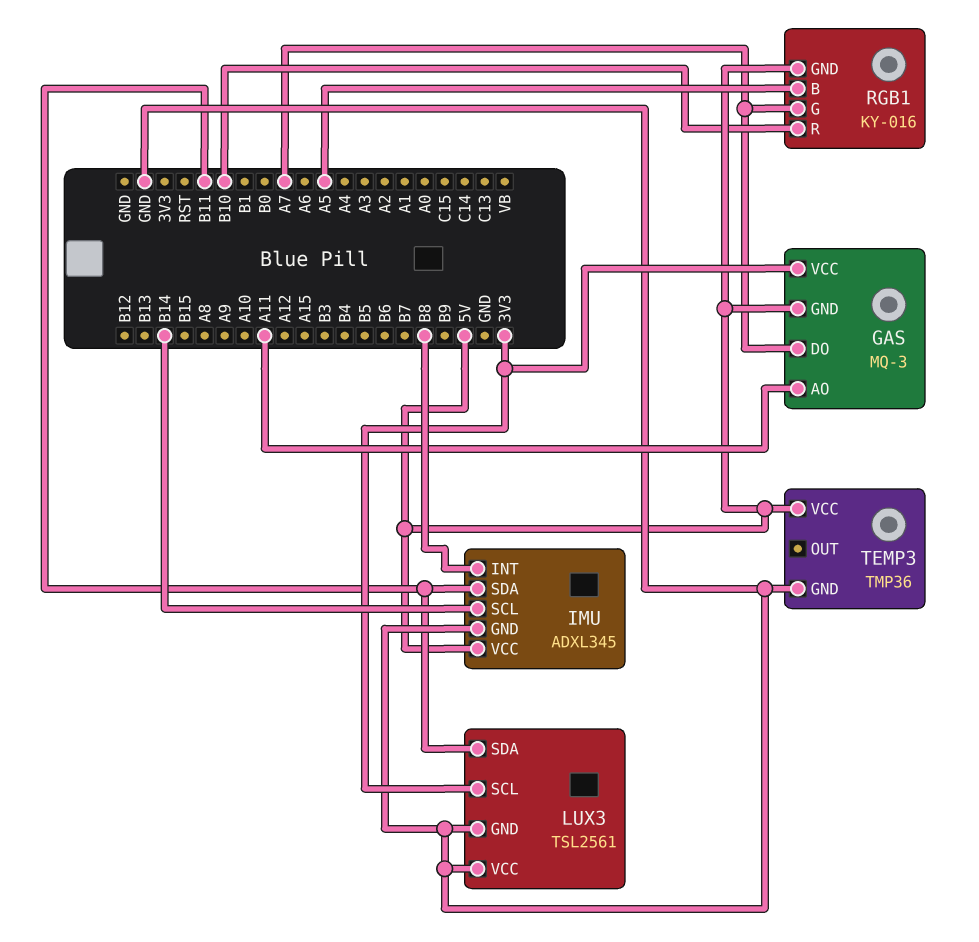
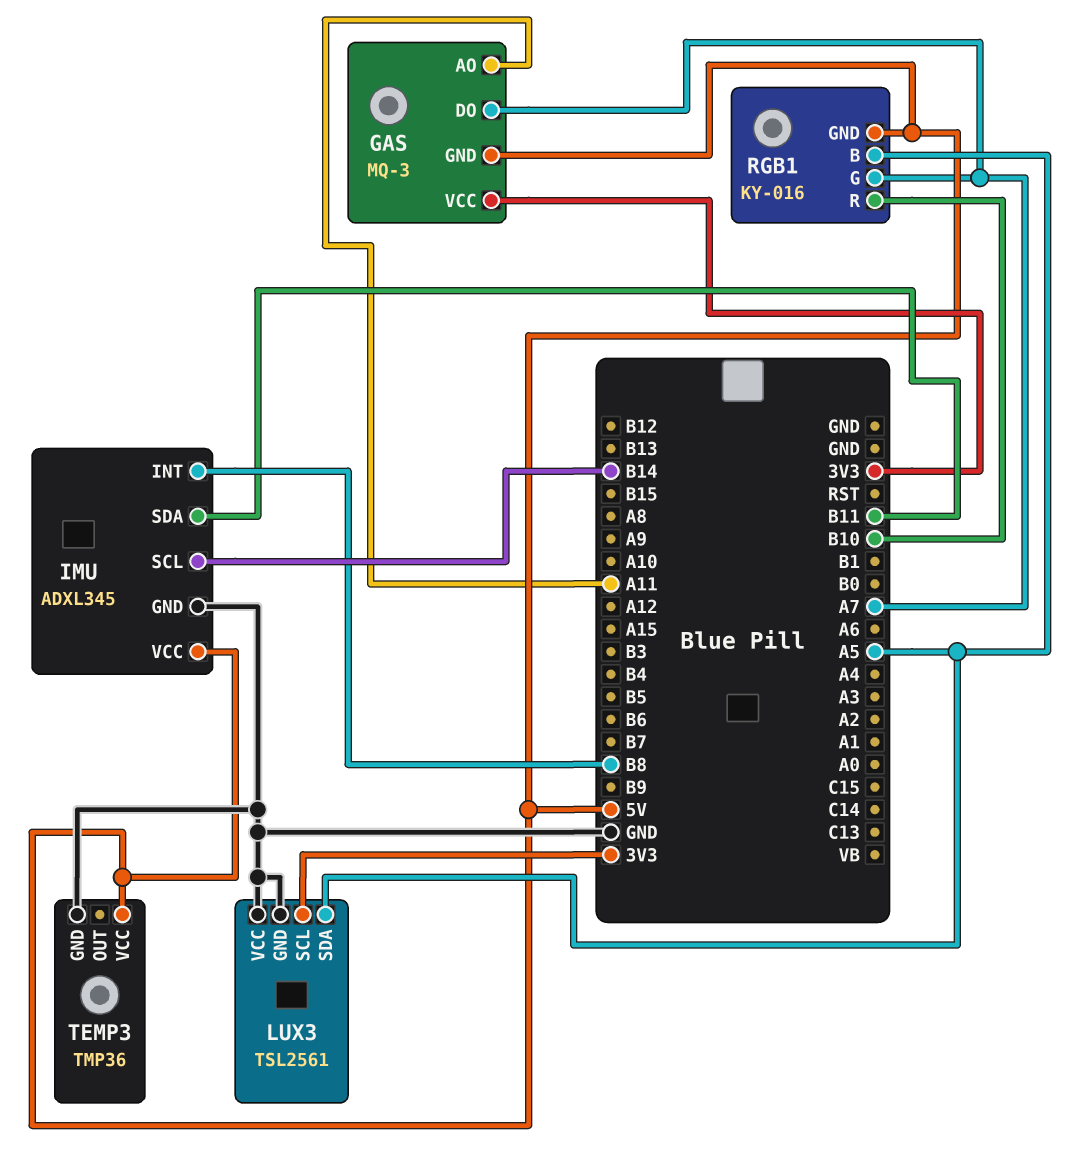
LUX3 pin SDA: B11 -> A5

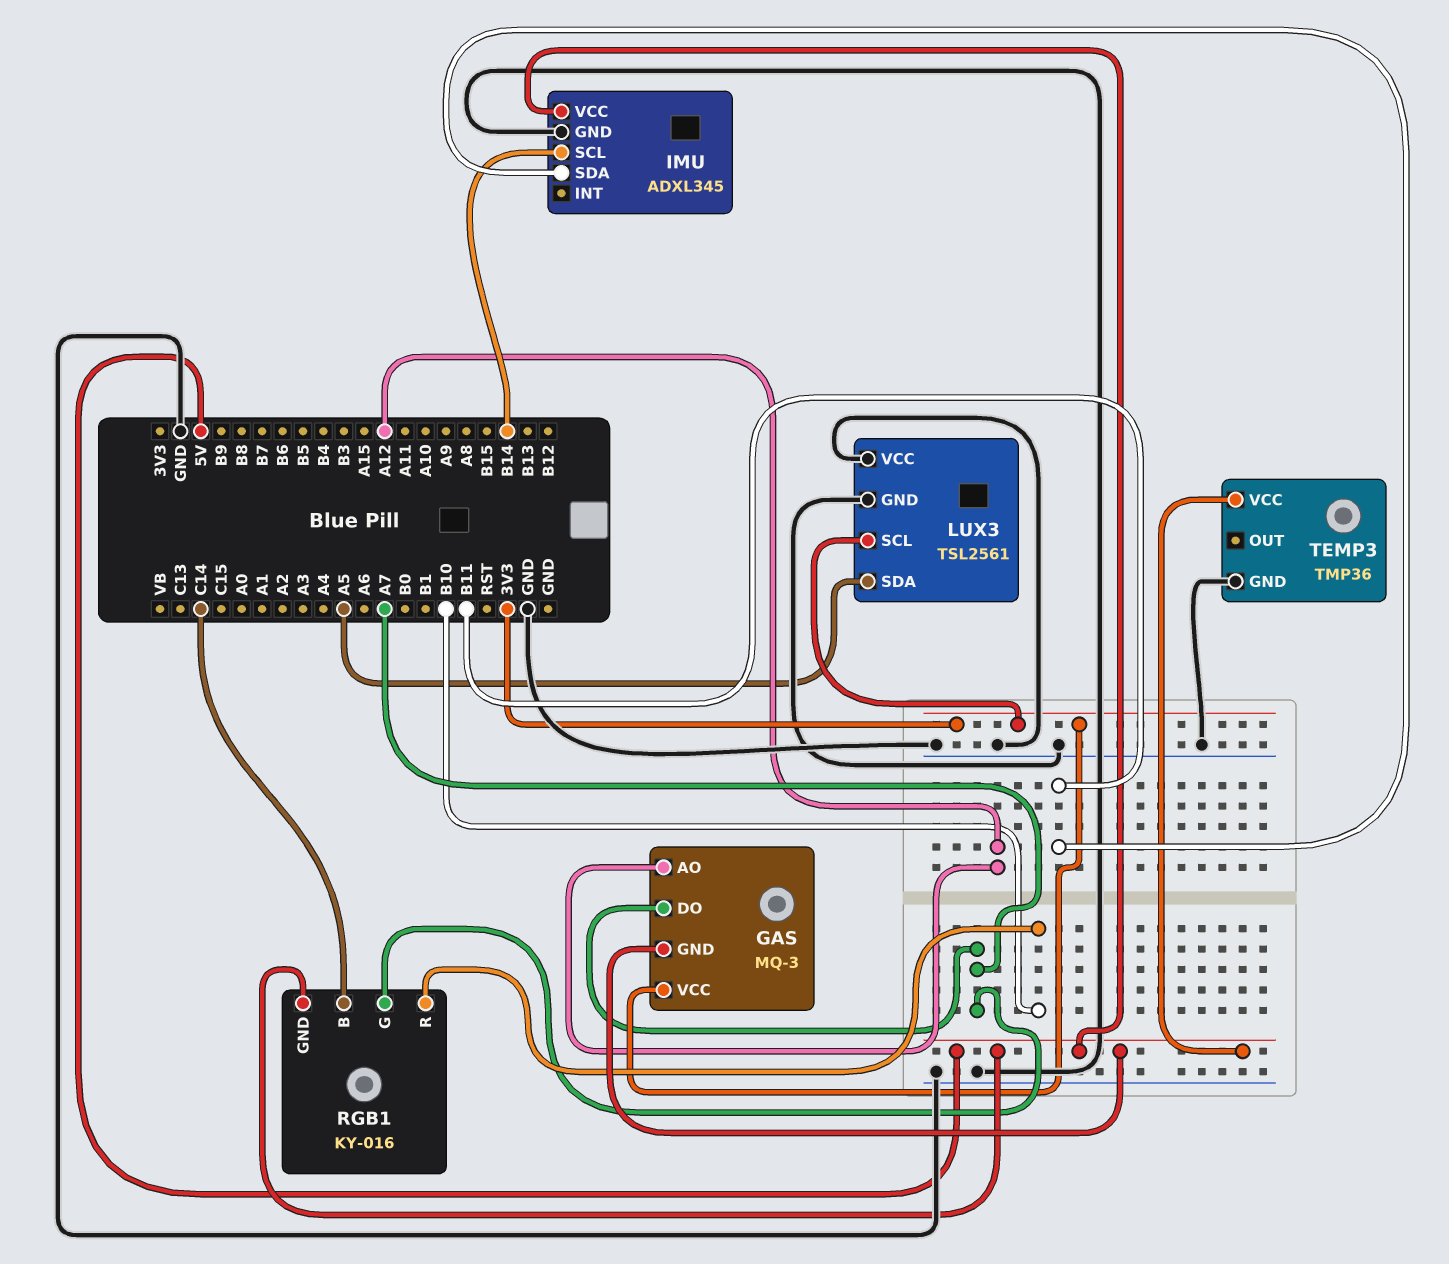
GAS pin AO: A11 -> A12
IMU pin INT: B8 -> none
RGB1 pin B: A5 -> C14

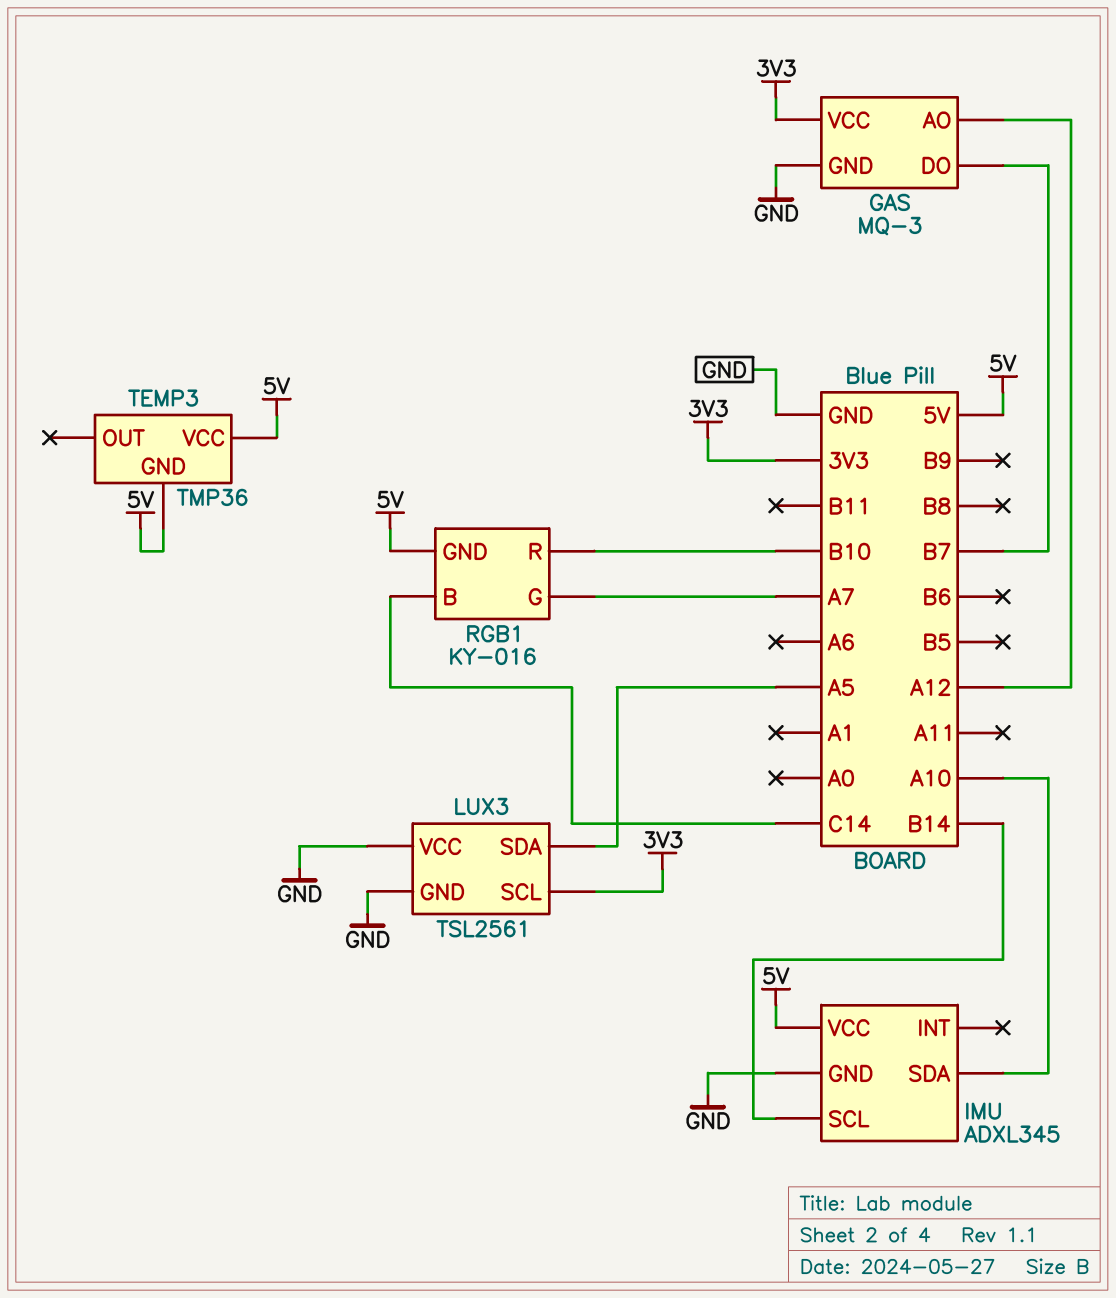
GAS pin DO: A7 -> B7
GAS pin GND: 5V -> GND
IMU pin SDA: B11 -> A10
TEMP3 pin GND: GND -> 5V

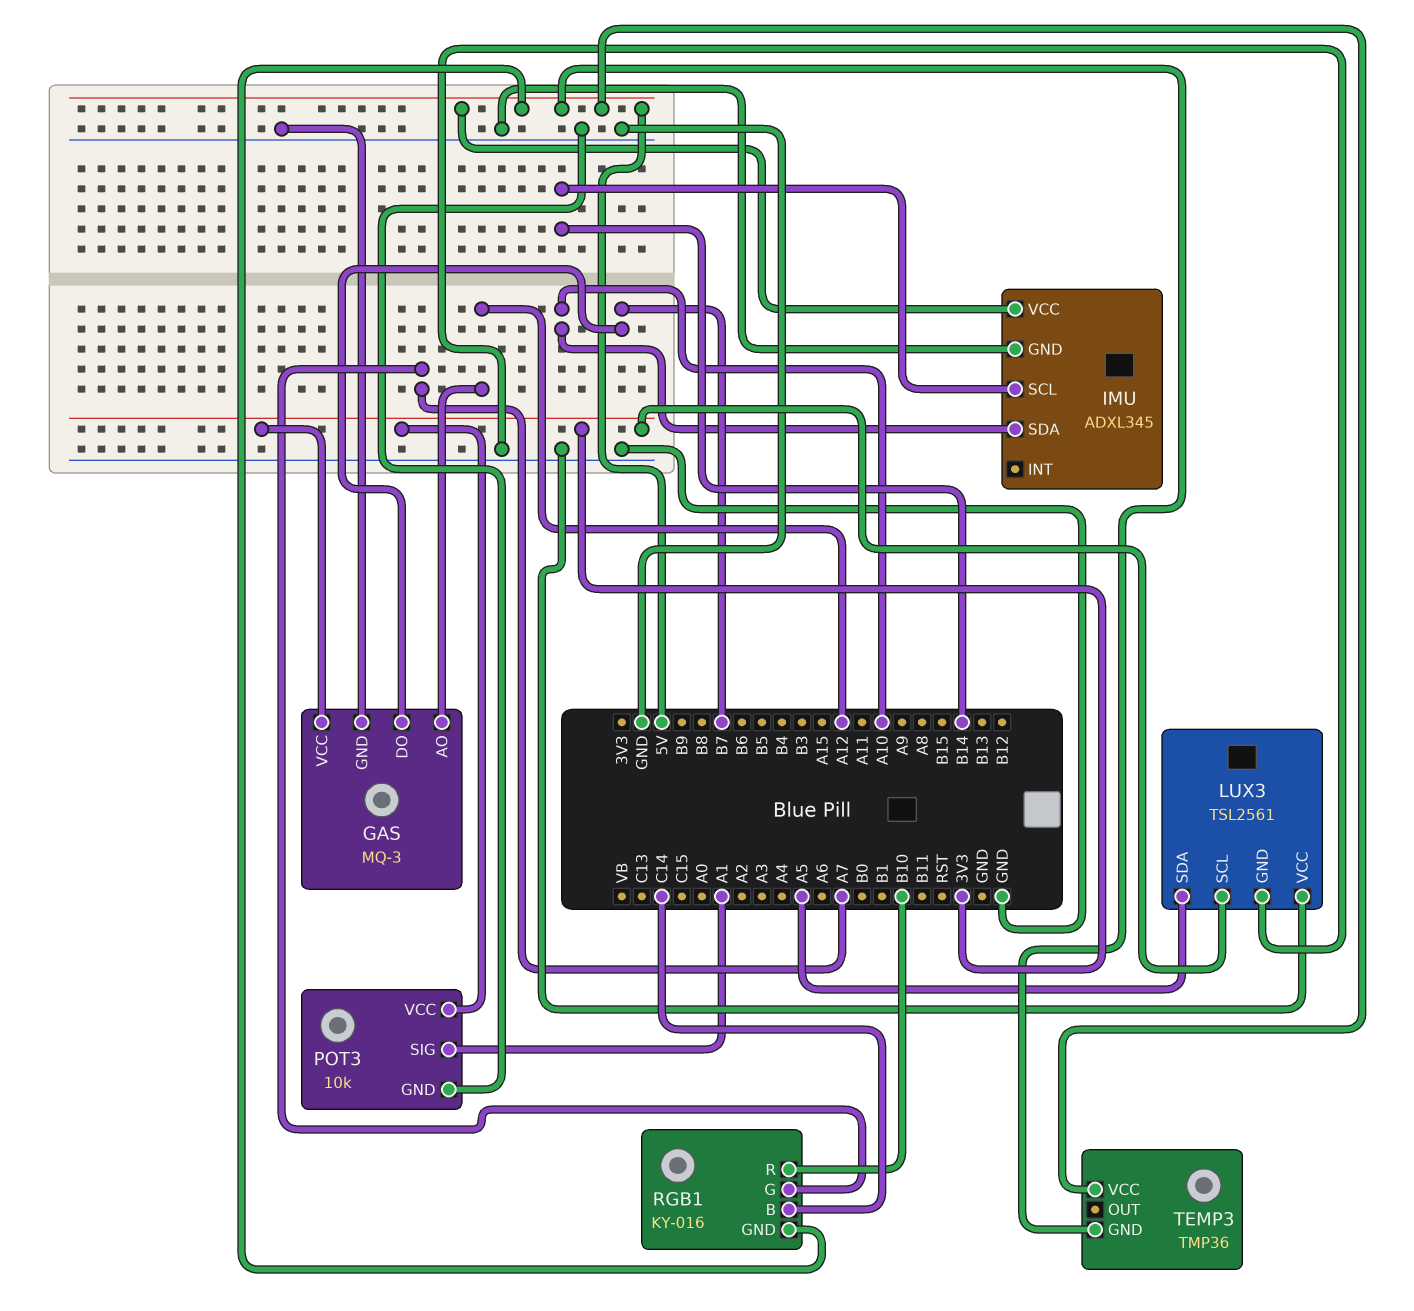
POT3: none -> 10k
POT3 pin GND: none -> GND
POT3 pin SIG: none -> A1
POT3 pin VCC: none -> 3V3

